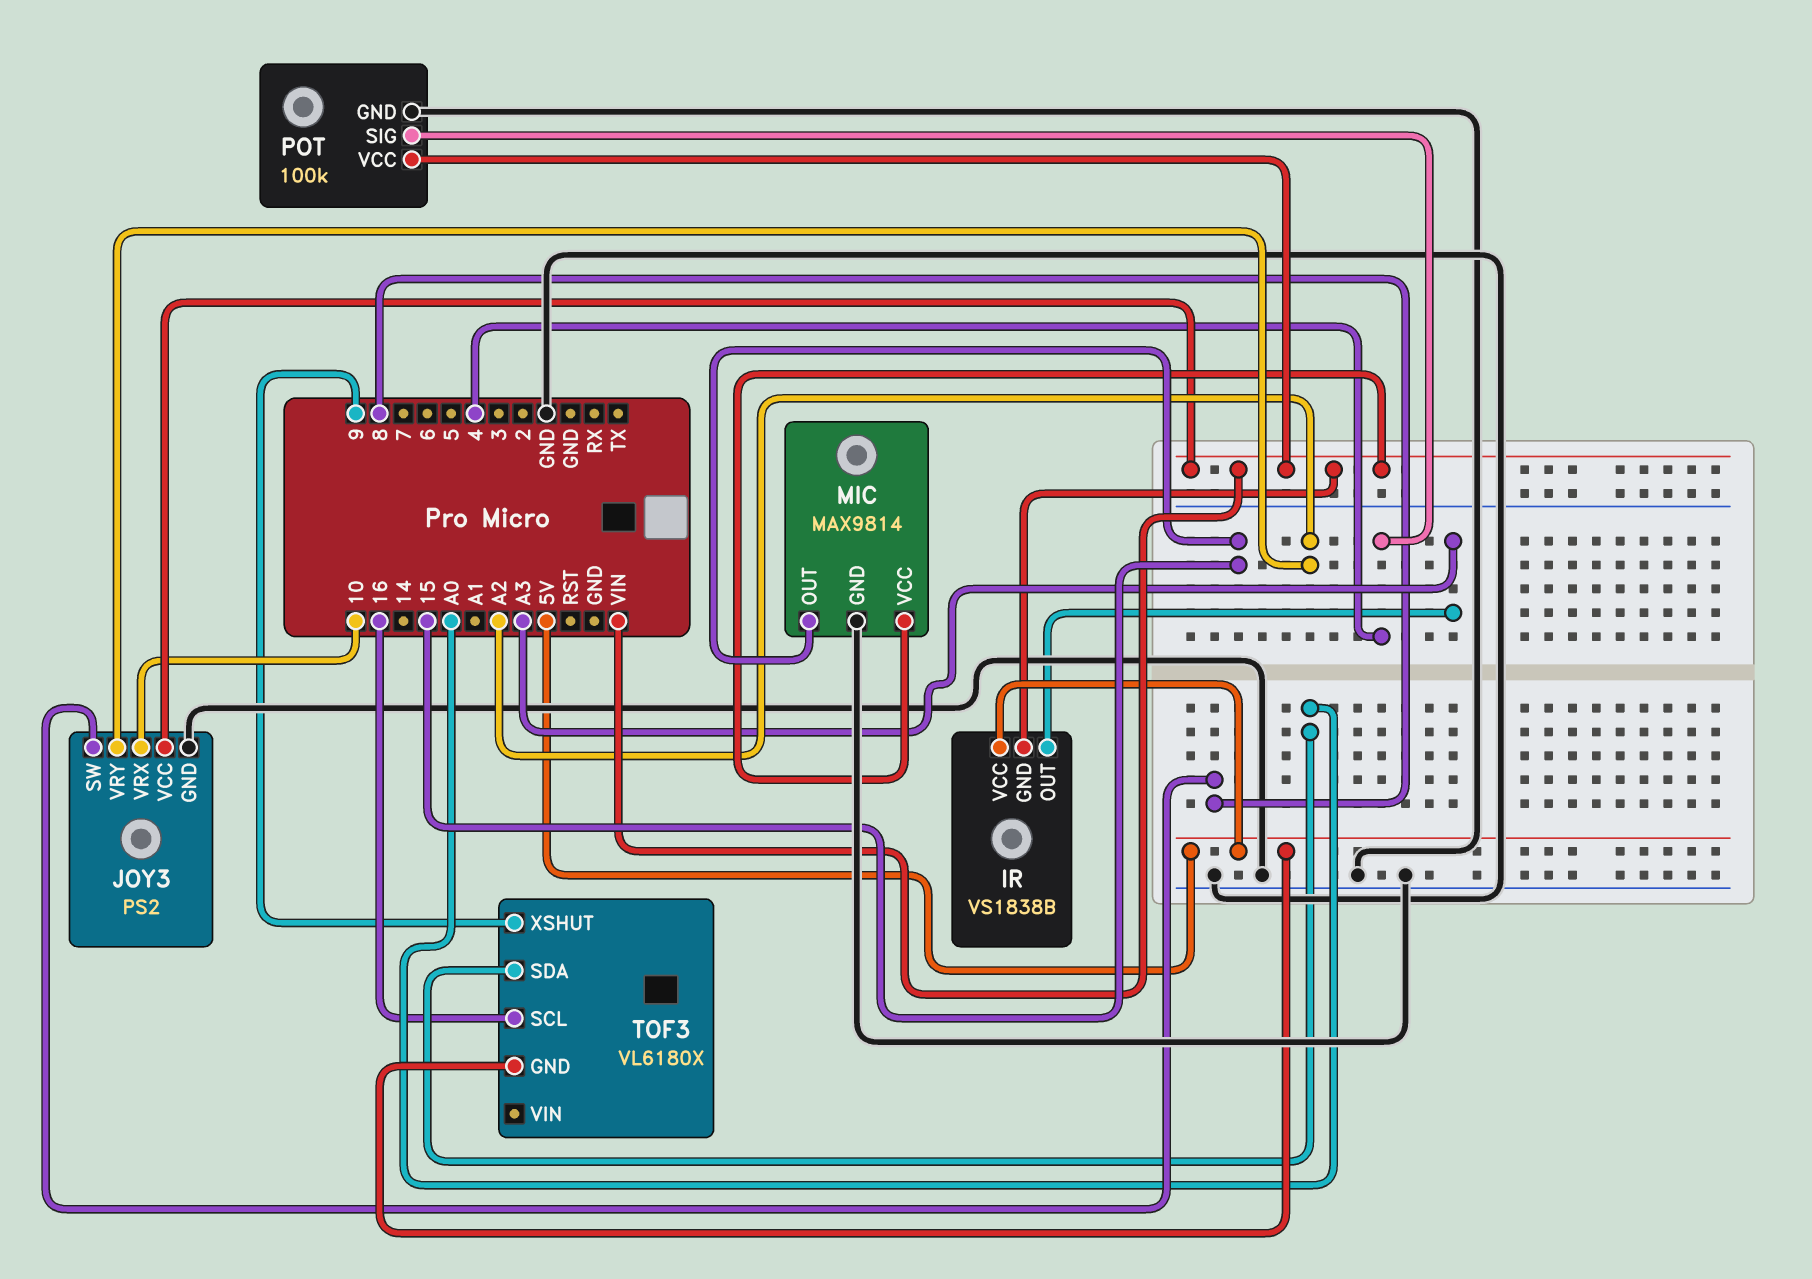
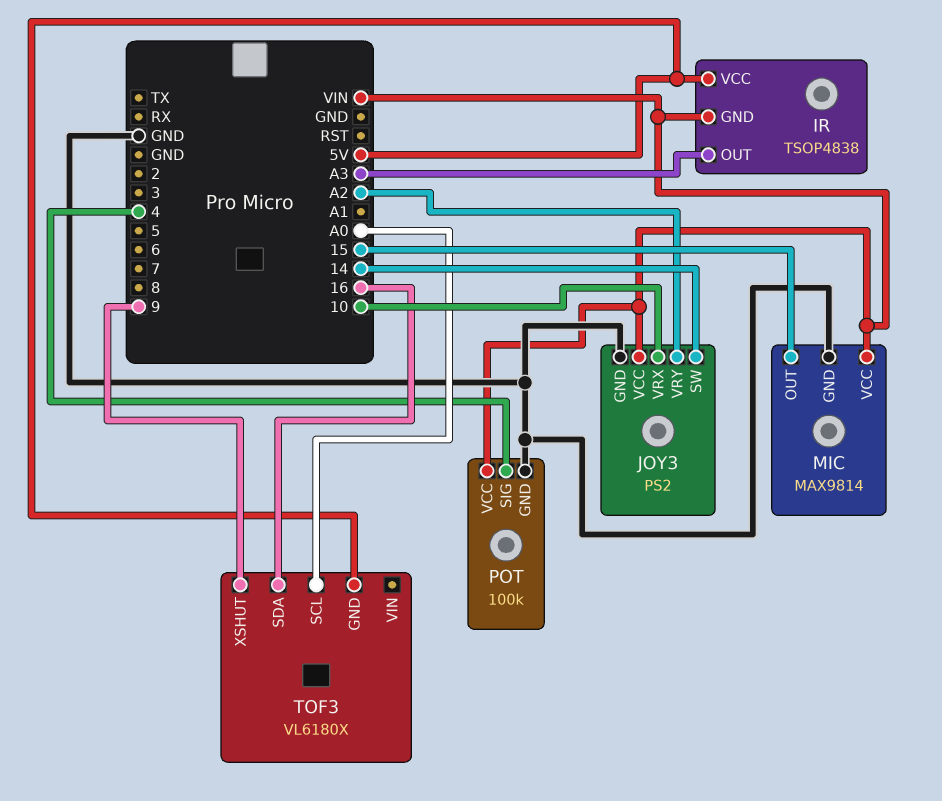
IR: VS1838B -> TSOP4838
JOY3 pin SW: 8 -> 14
TOF3 pin SCL: 16 -> A0
TOF3 pin SDA: A0 -> 16

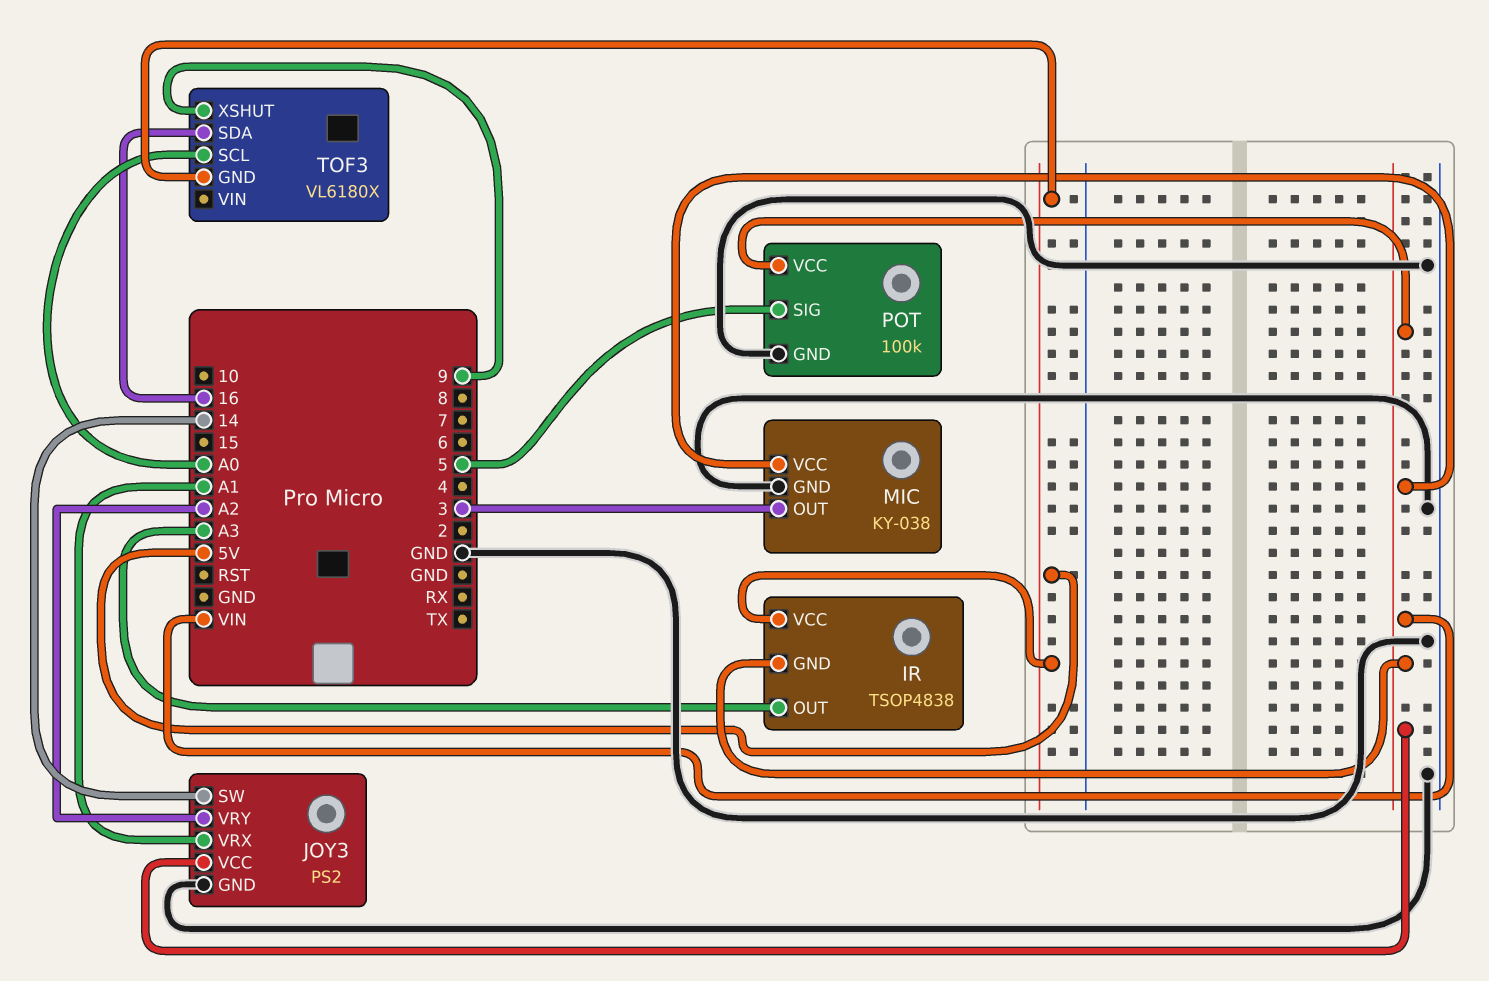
JOY3 pin VRX: 10 -> A1
MIC: MAX9814 -> KY-038
MIC pin OUT: 15 -> 3
POT pin SIG: 4 -> 5

